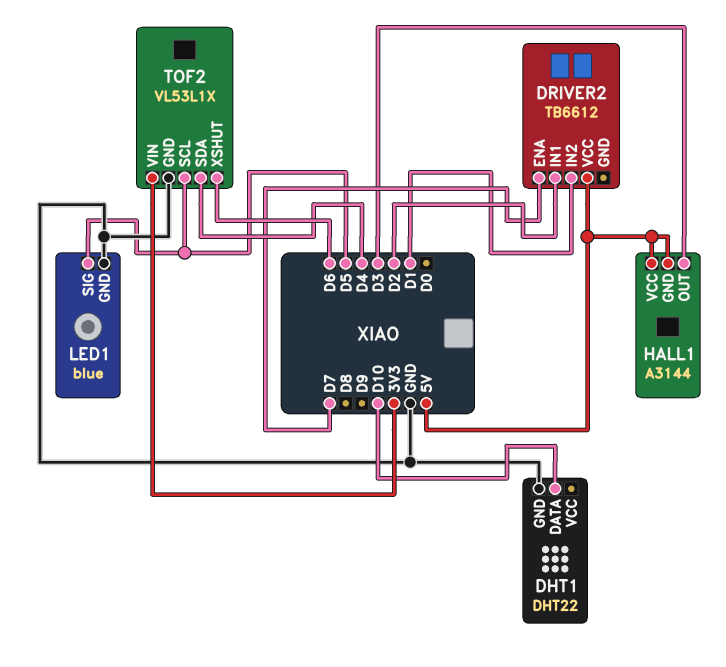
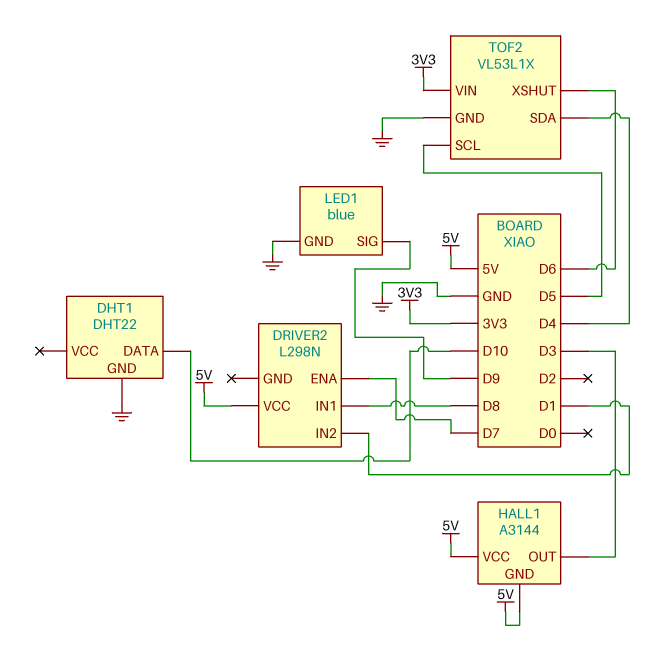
DRIVER2: TB6612 -> L298N
DRIVER2 pin IN1: D2 -> D8
LED1 pin SIG: D5 -> D9

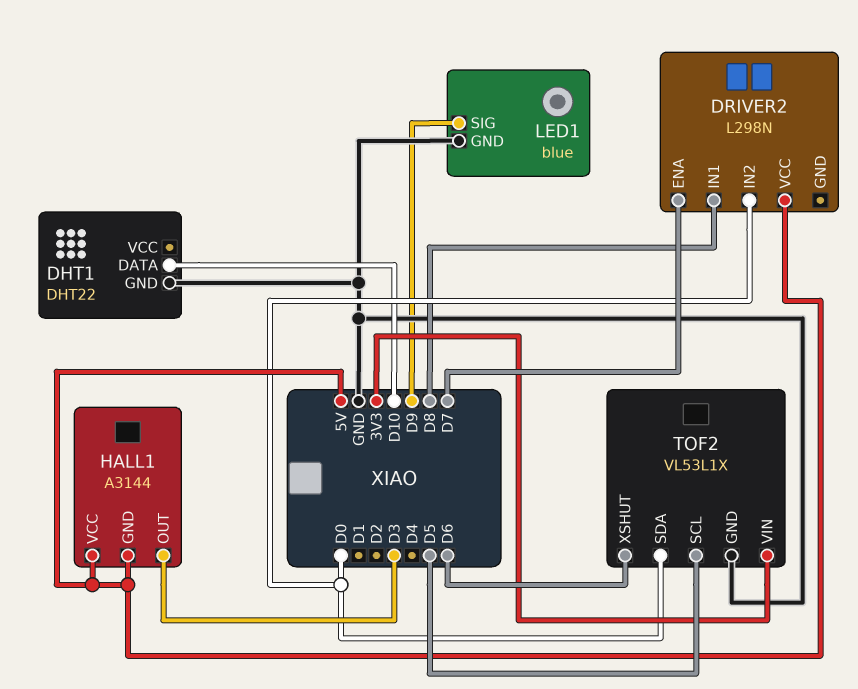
DRIVER2 pin IN2: D1 -> D0
TOF2 pin SDA: D4 -> D0

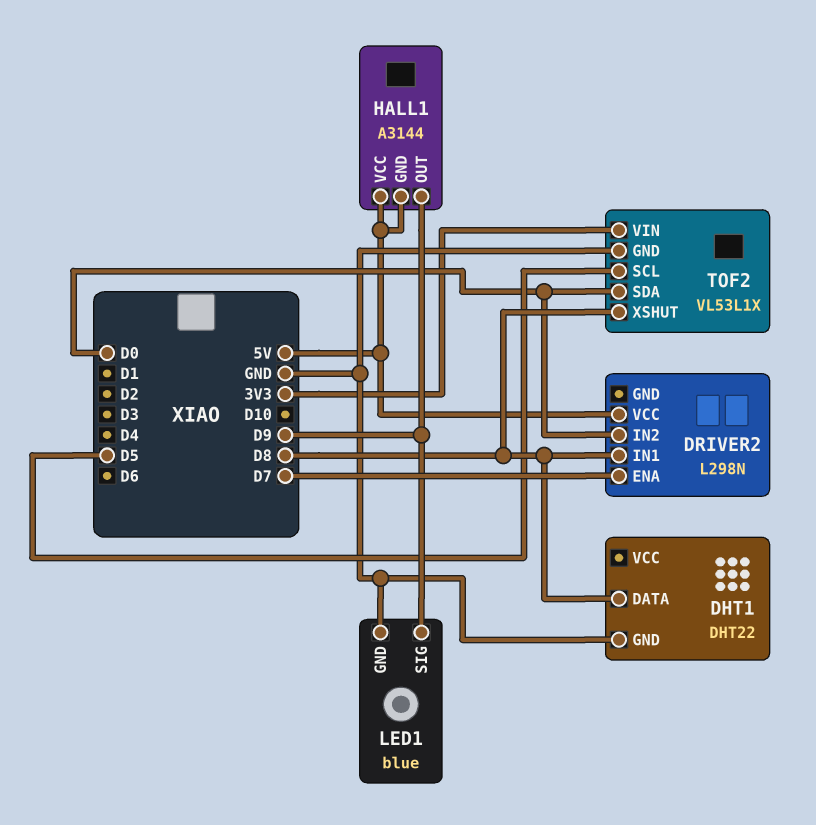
DHT1 pin DATA: D10 -> D8
HALL1 pin OUT: D3 -> D9
TOF2 pin XSHUT: D6 -> D8

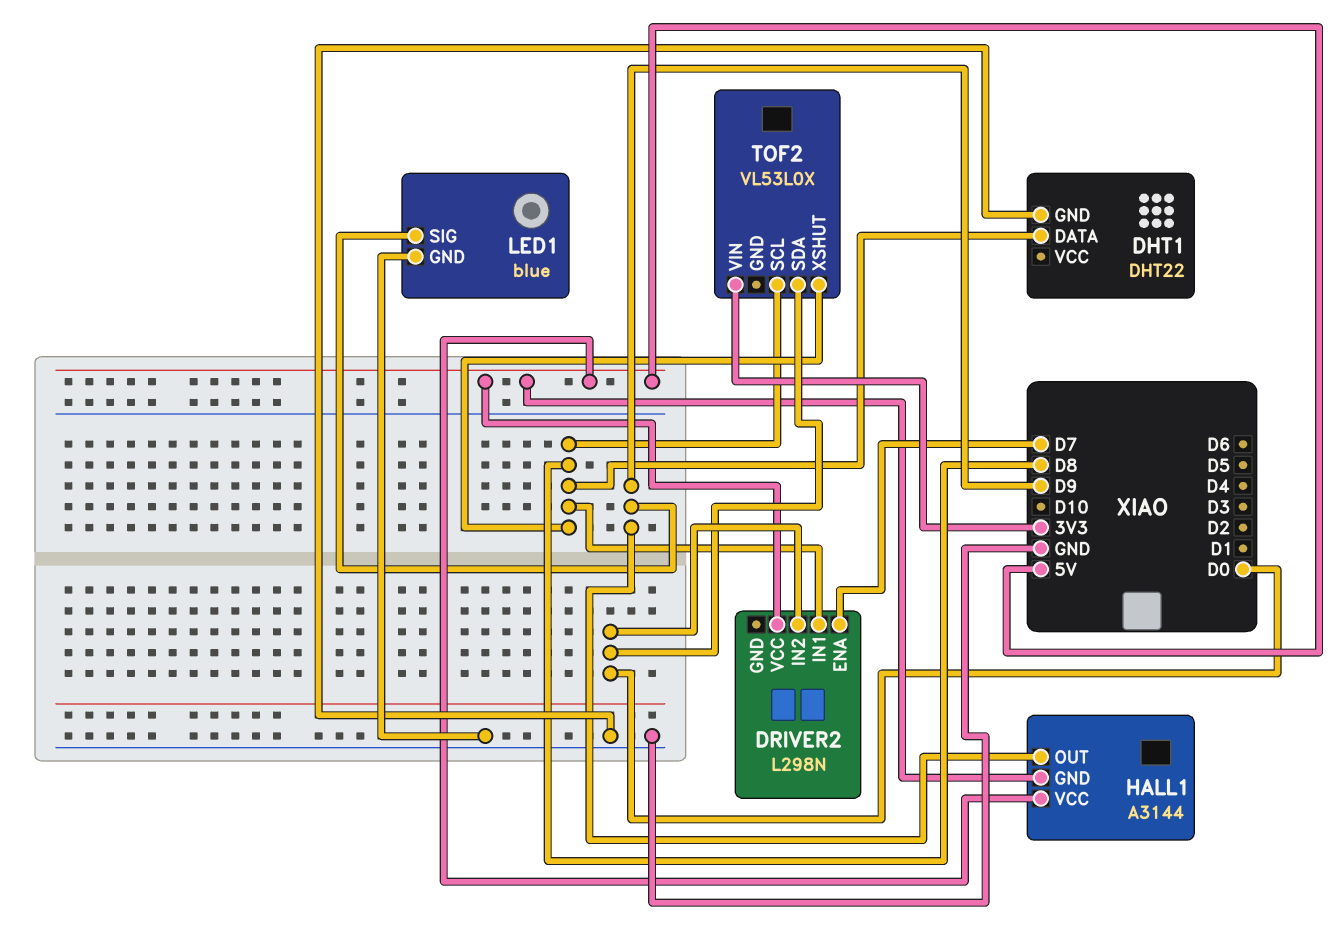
TOF2: VL53L1X -> VL53L0X
TOF2 pin GND: GND -> none
TOF2 pin SCL: D5 -> D8

